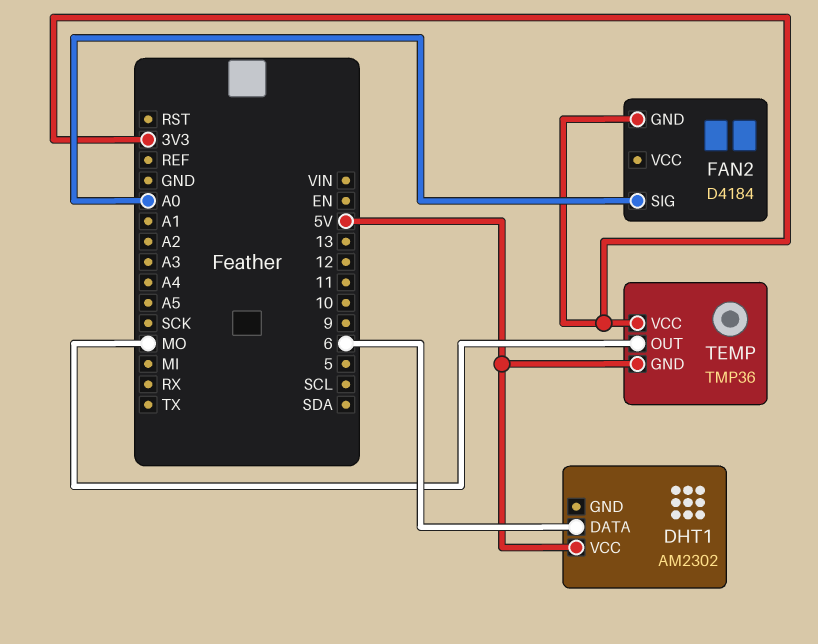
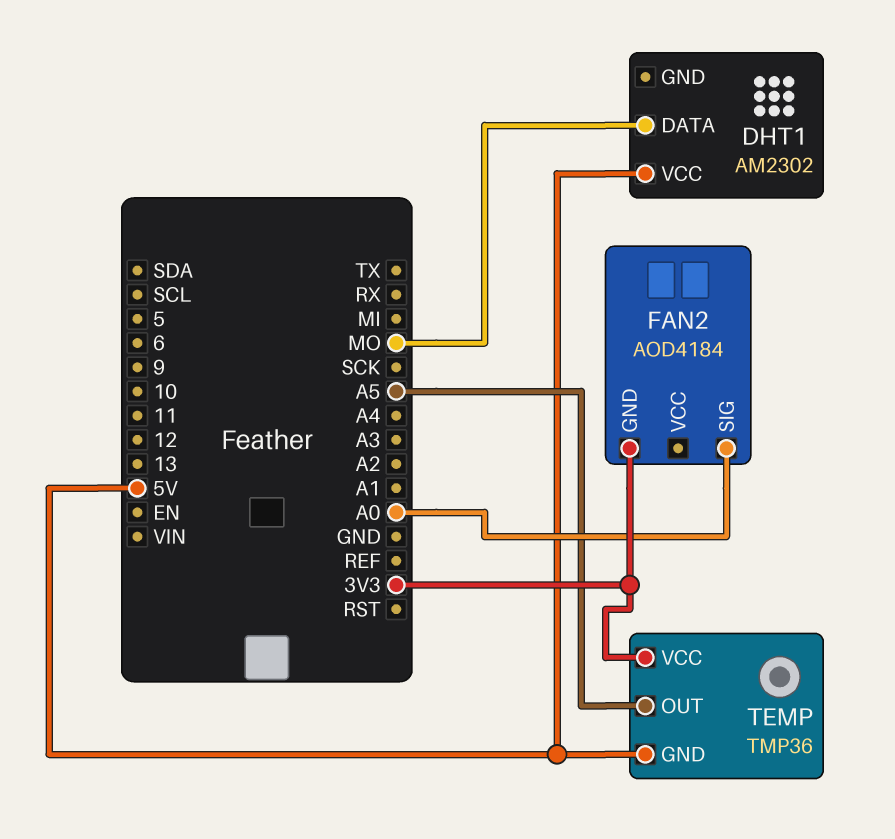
DHT1 pin DATA: 6 -> MO
FAN2: D4184 -> AOD4184
TEMP pin OUT: MO -> A5

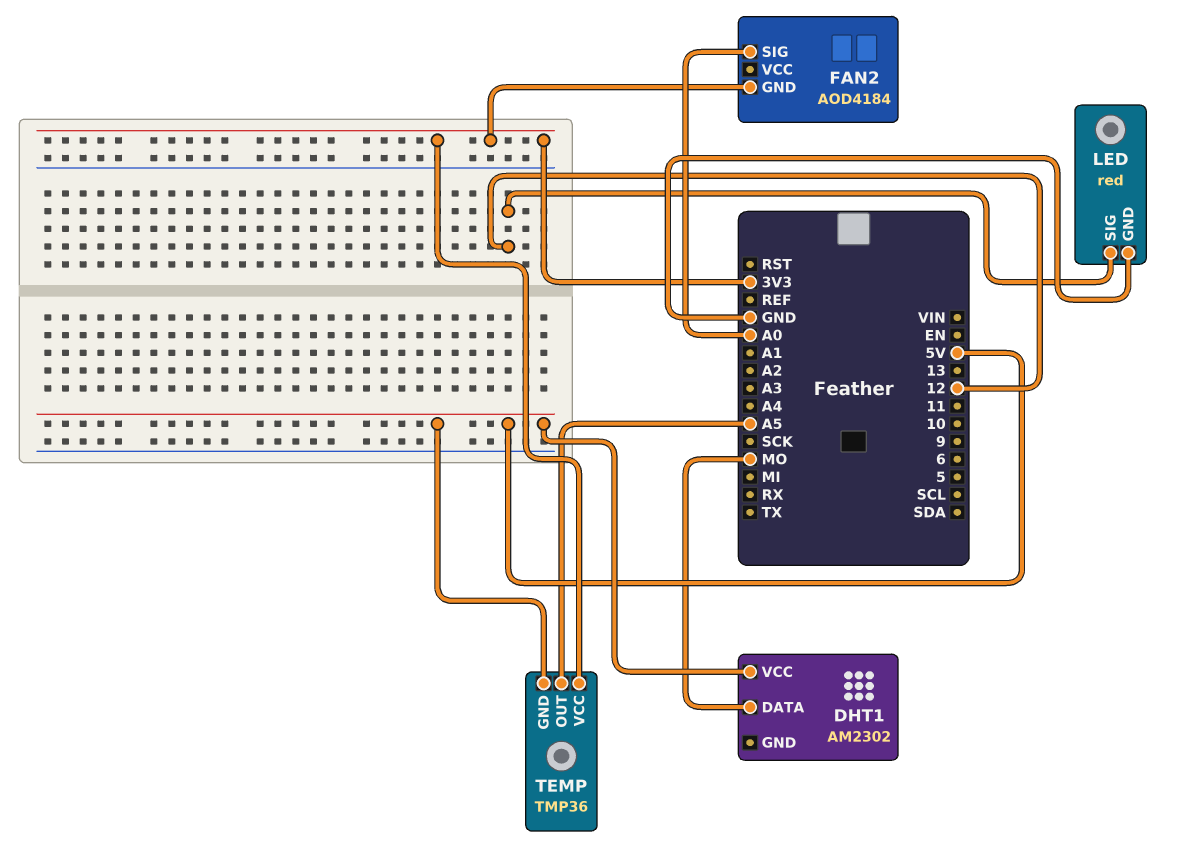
LED: none -> red
LED pin GND: none -> GND
LED pin SIG: none -> 12

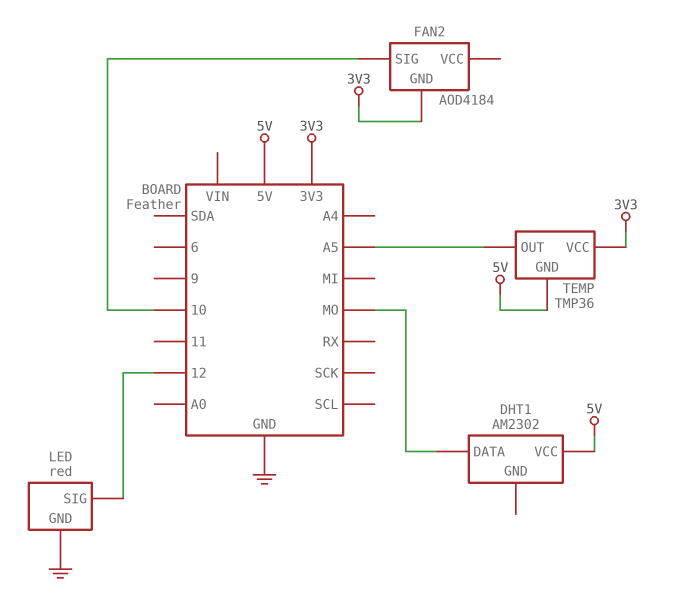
FAN2 pin SIG: A0 -> 10

